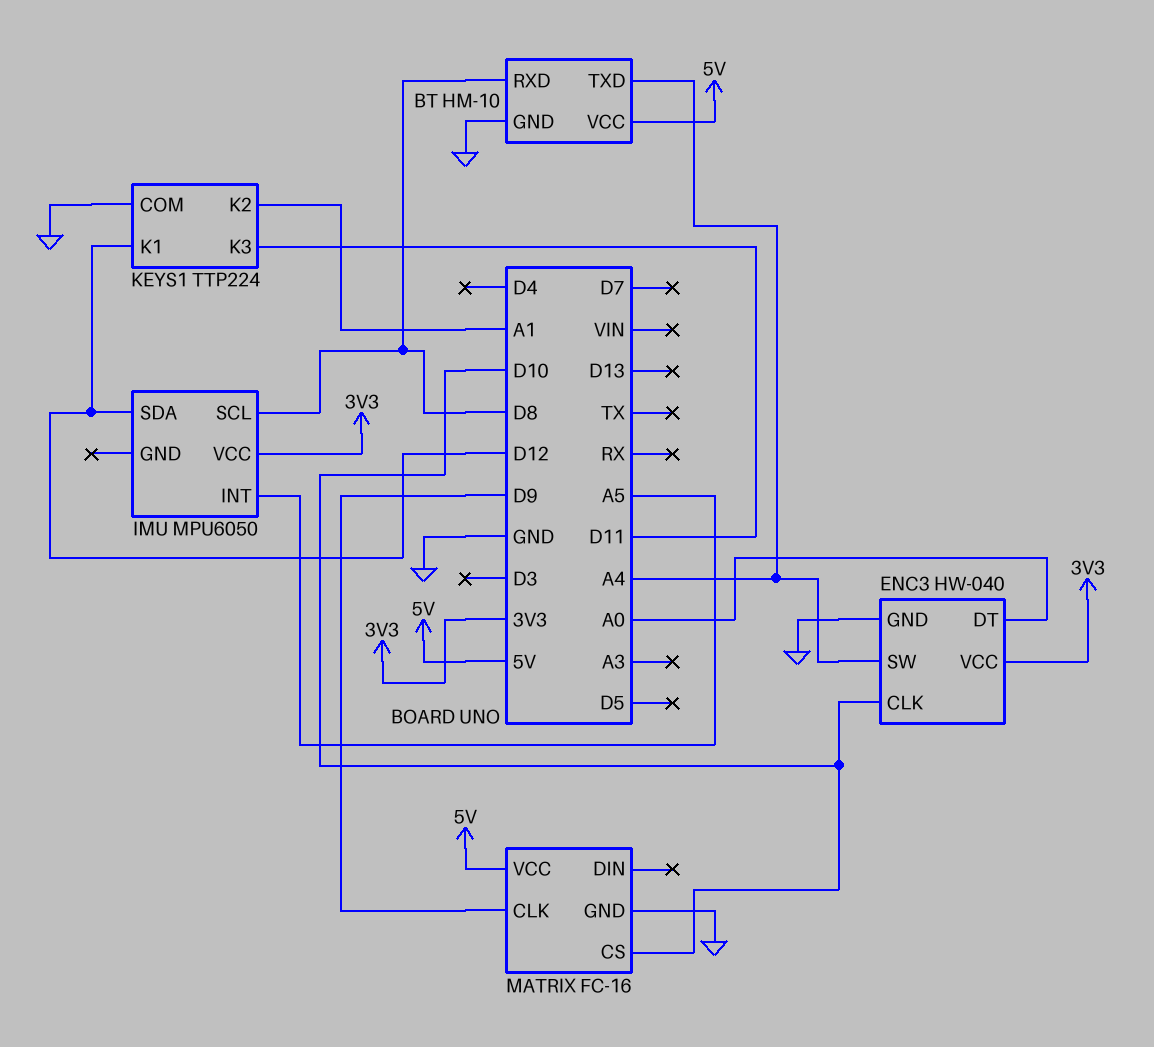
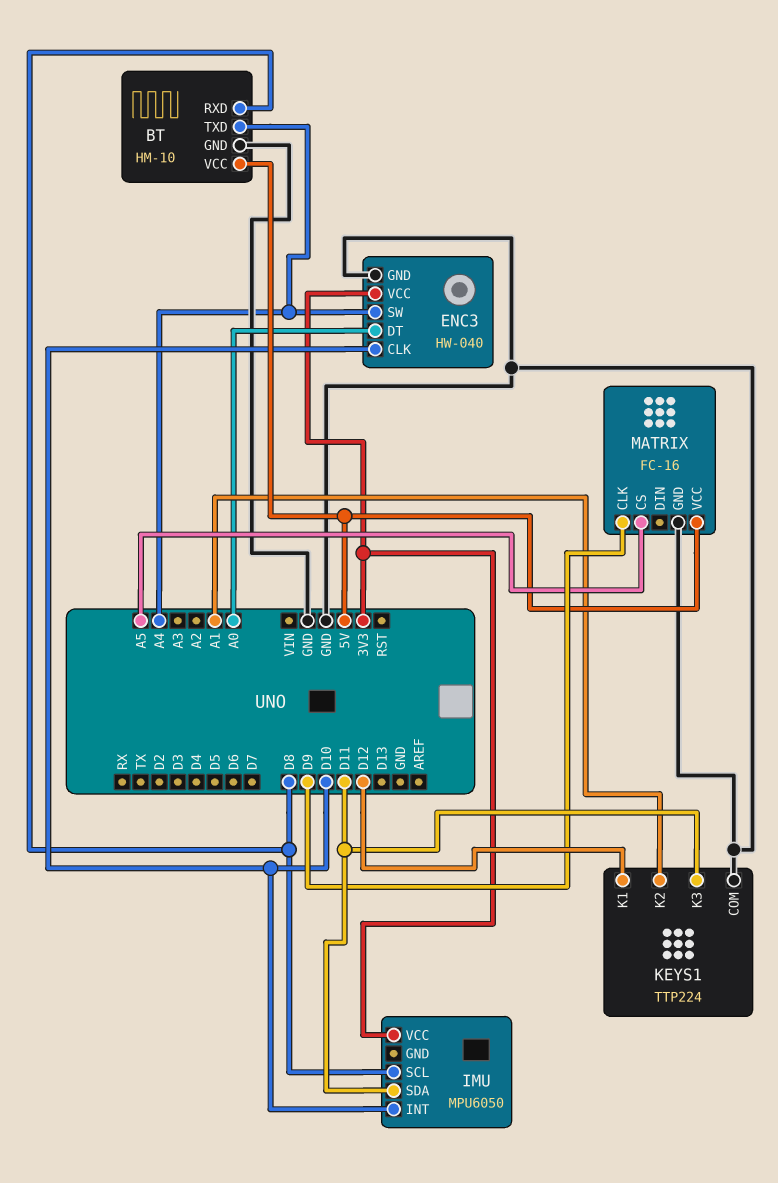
IMU pin INT: A5 -> D10
IMU pin SDA: D12 -> D11
MATRIX pin CS: D10 -> A5

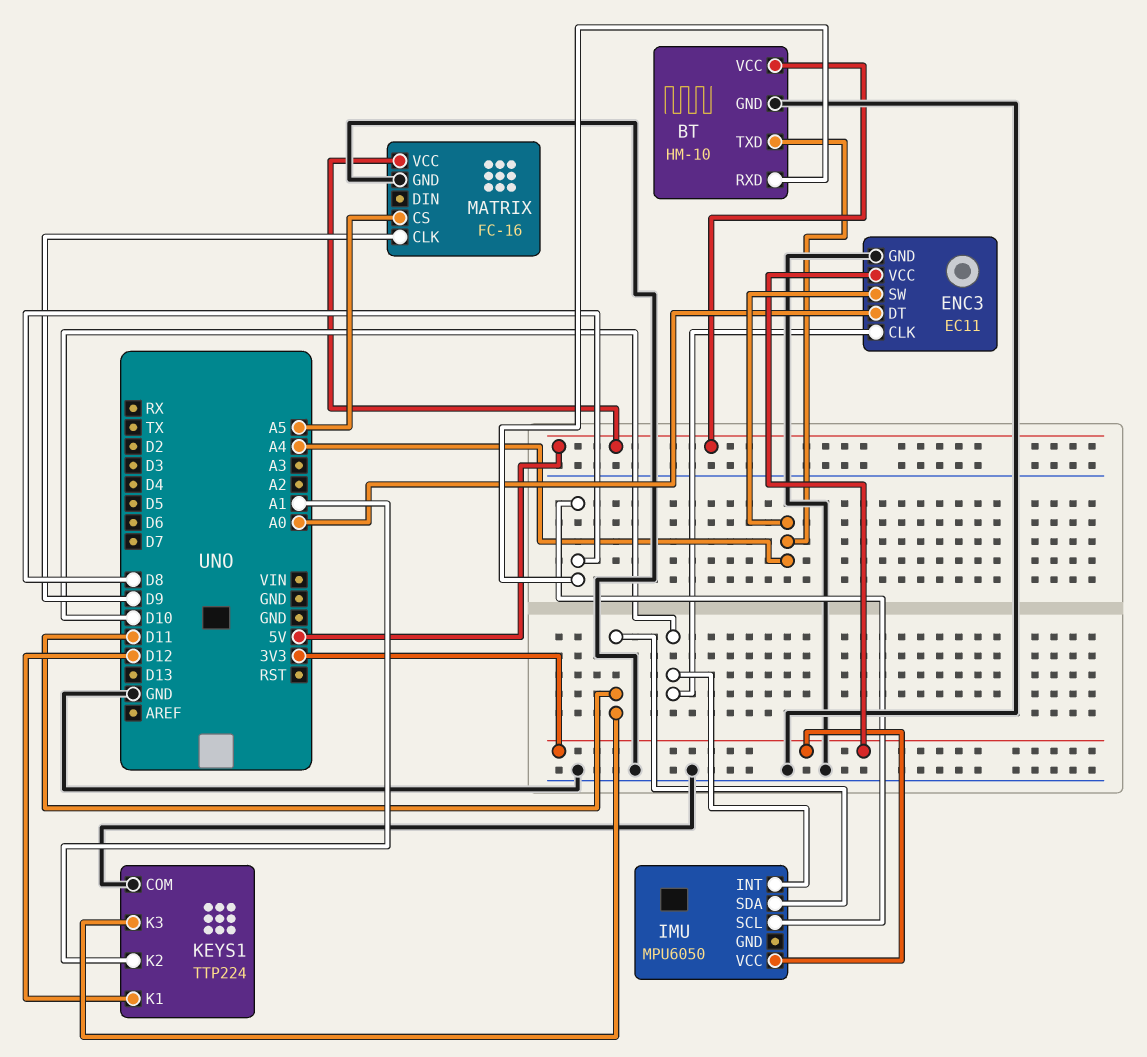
ENC3: HW-040 -> EC11

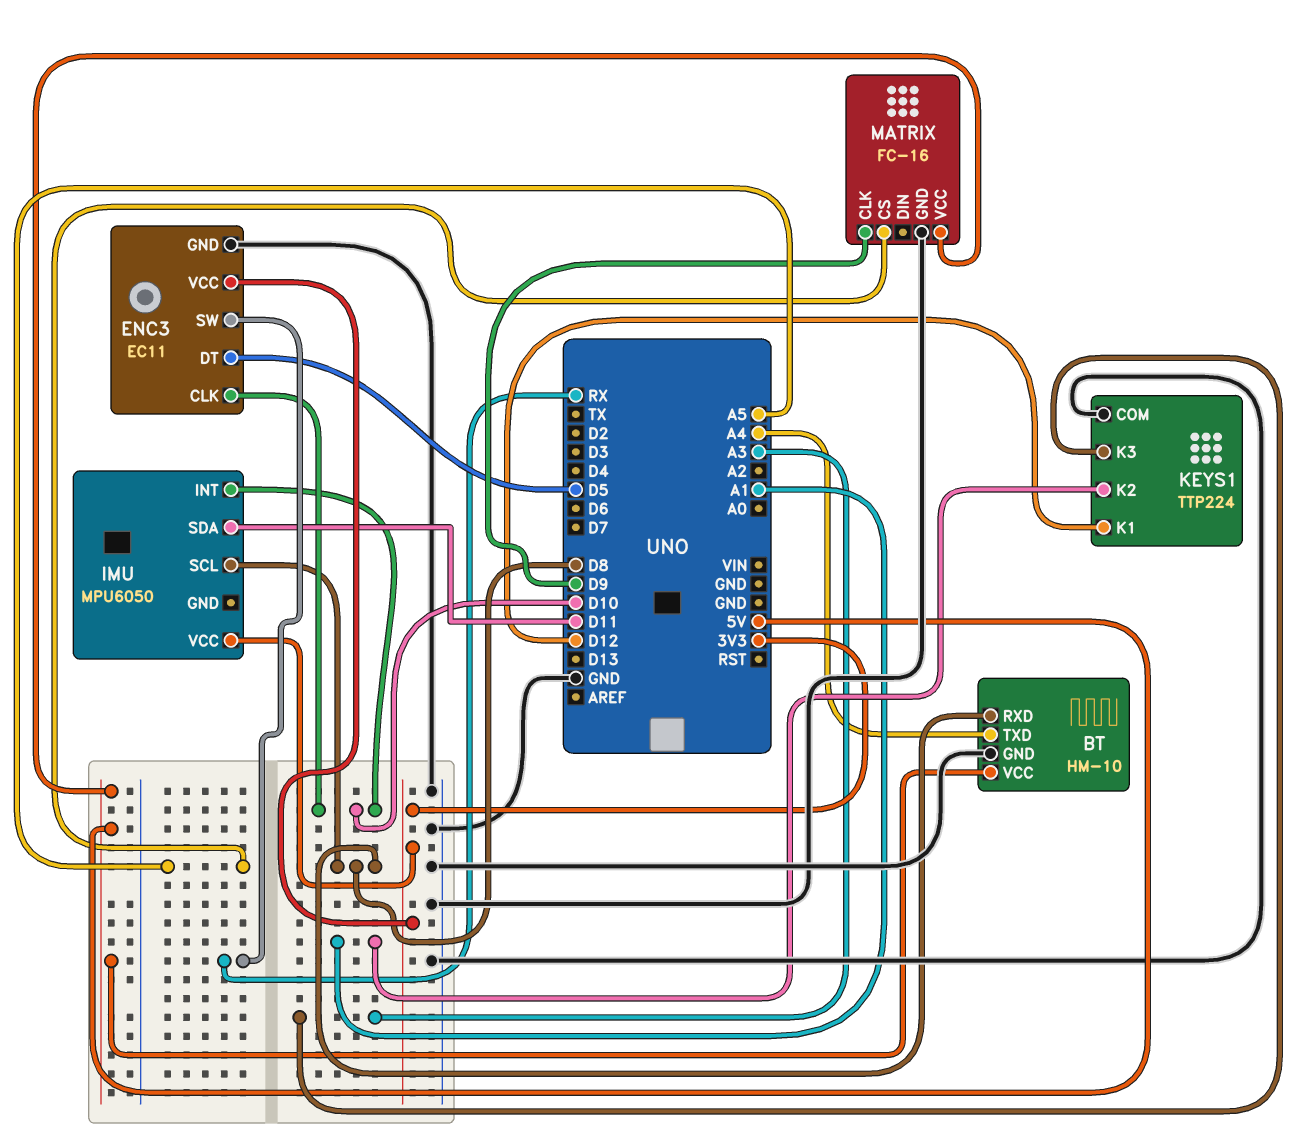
ENC3 pin DT: A0 -> D5
ENC3 pin SW: A4 -> RX
KEYS1 pin K3: D11 -> A3

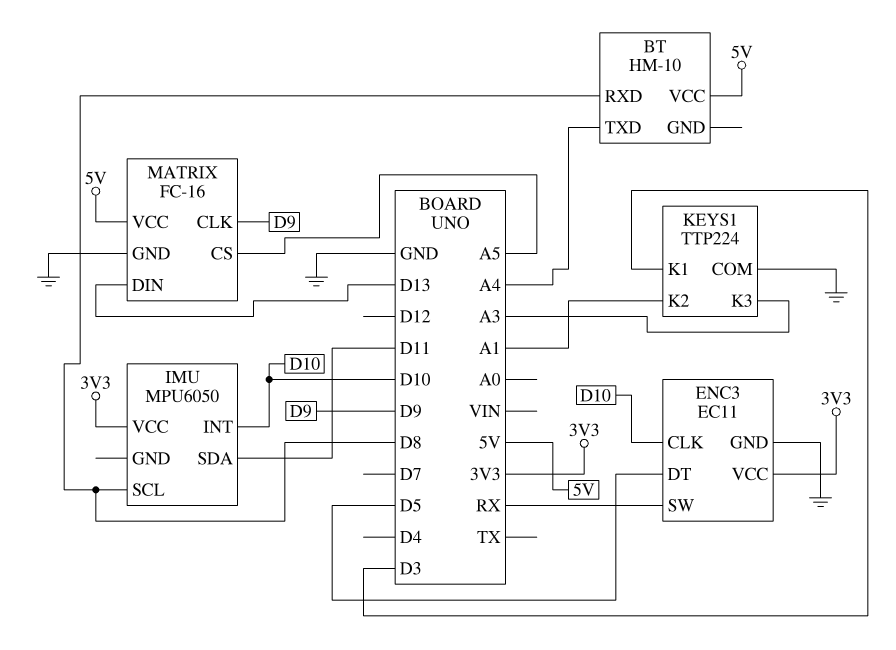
BT pin GND: GND -> none
KEYS1 pin K1: D12 -> D3
MATRIX pin DIN: none -> D13

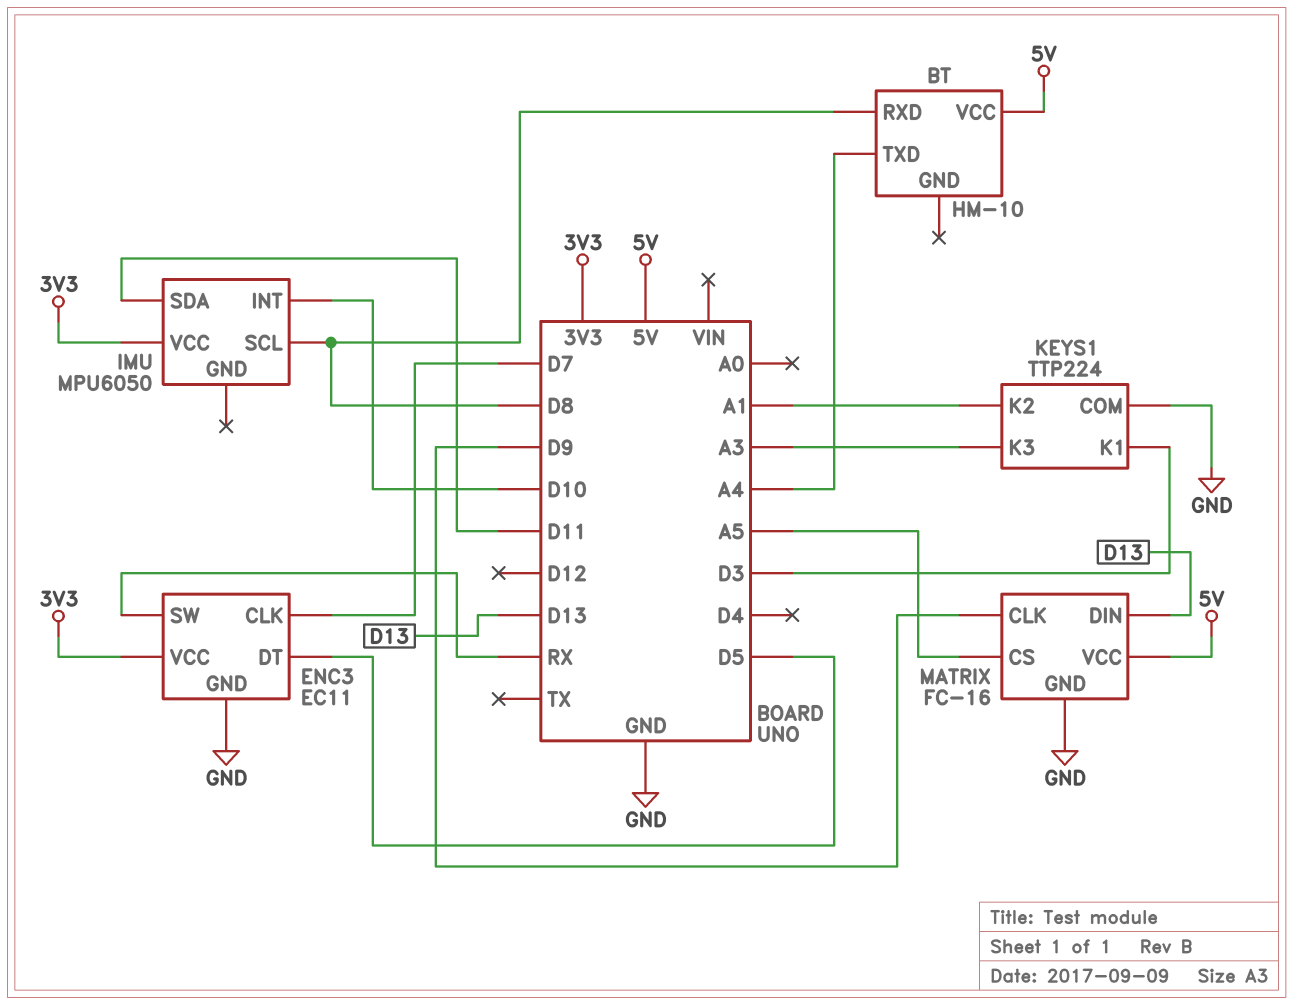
ENC3 pin CLK: D10 -> D7

